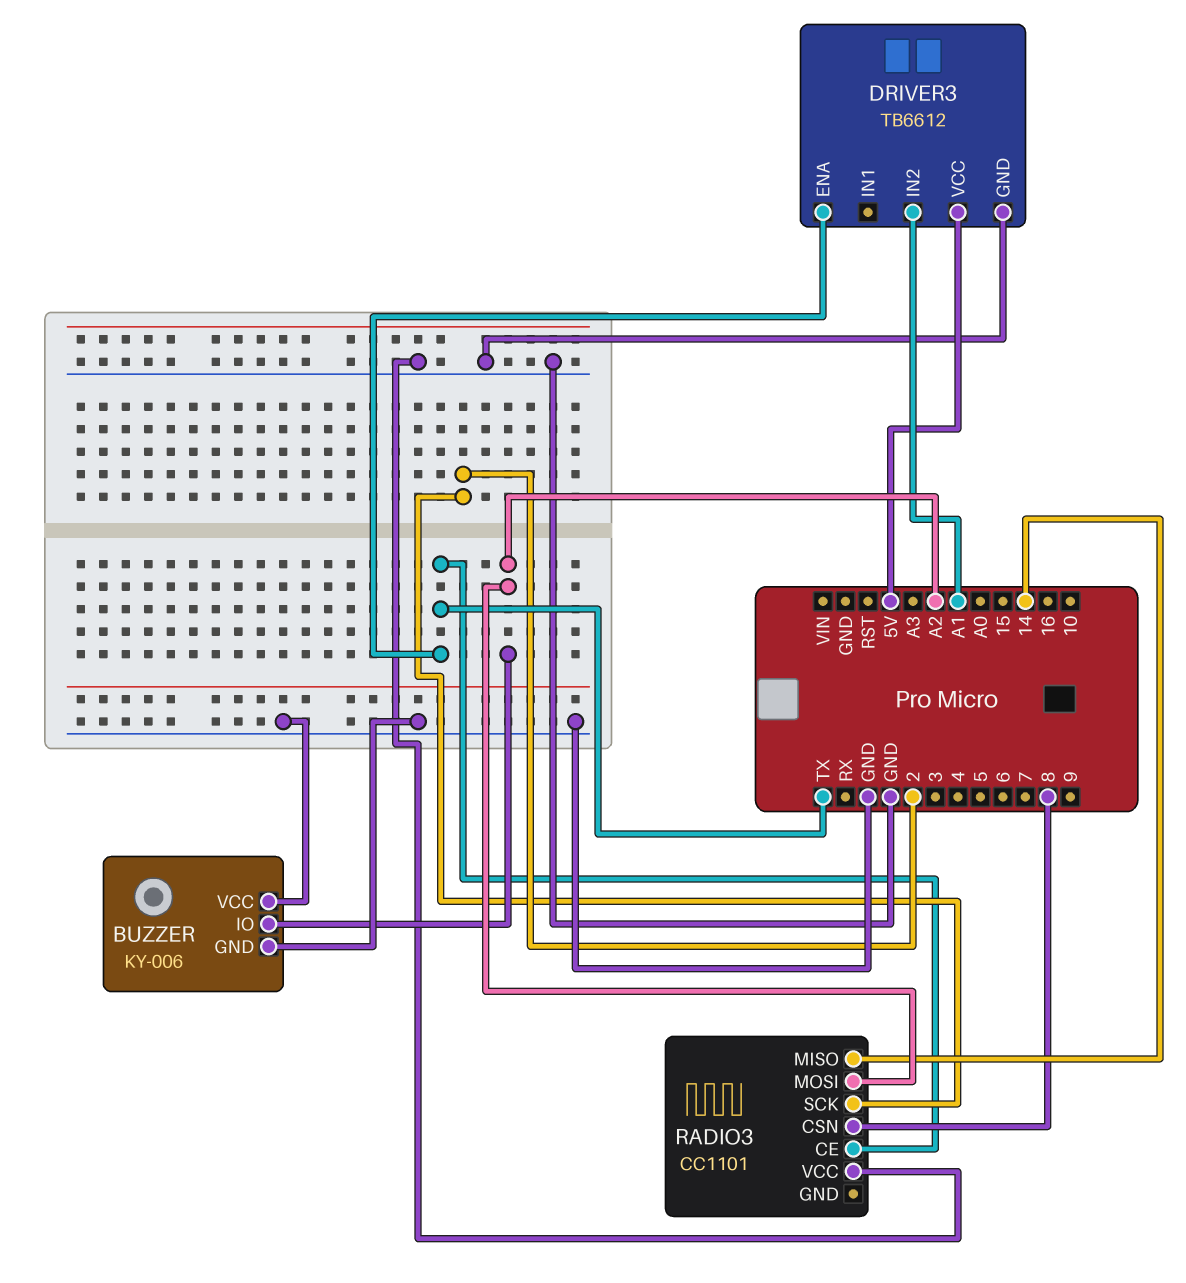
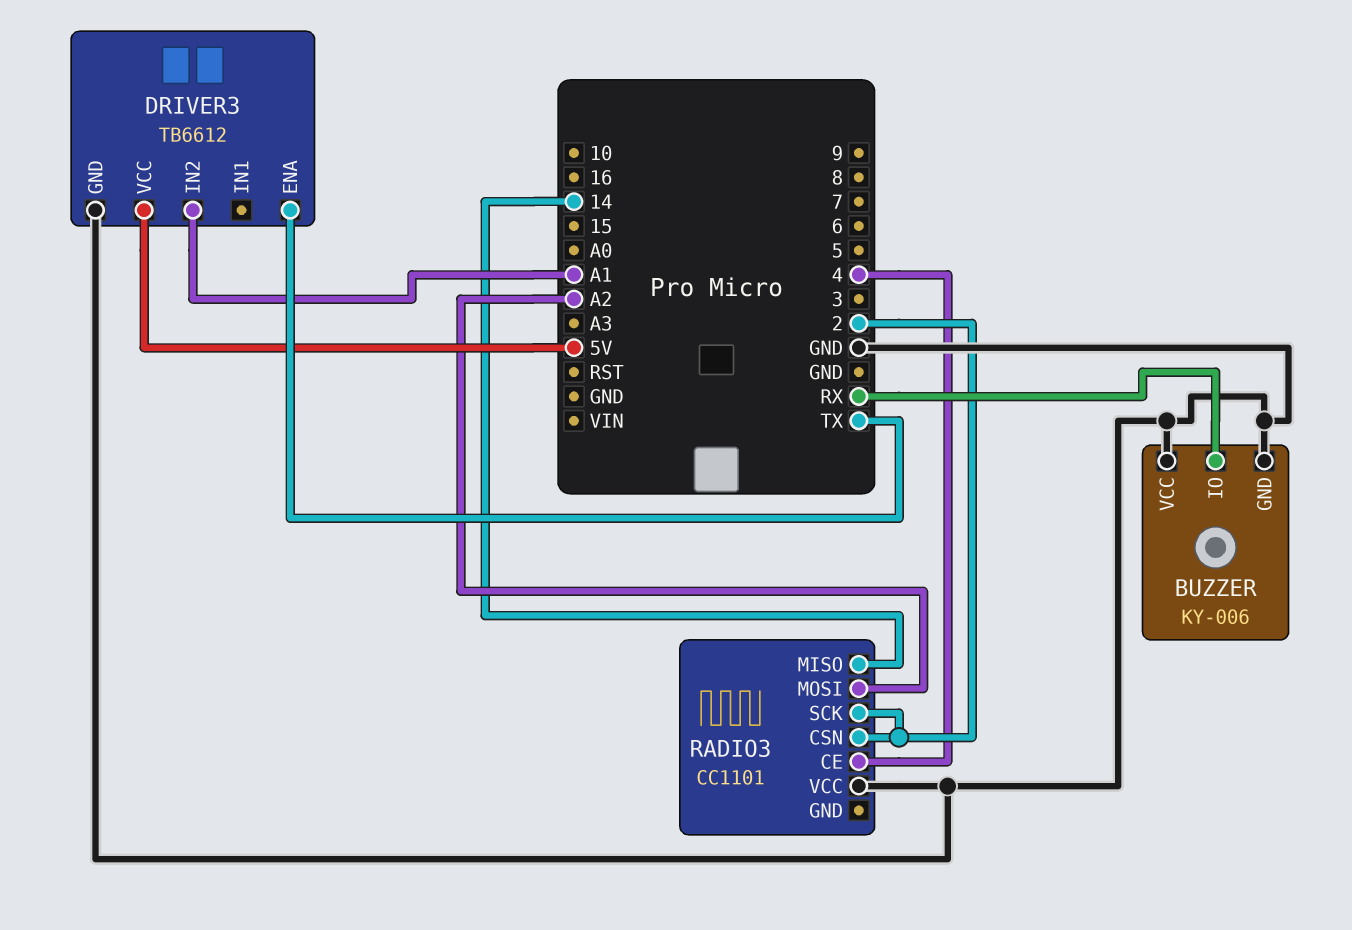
BUZZER pin IO: A2 -> RX
RADIO3 pin CE: TX -> 4
RADIO3 pin CSN: 8 -> 2

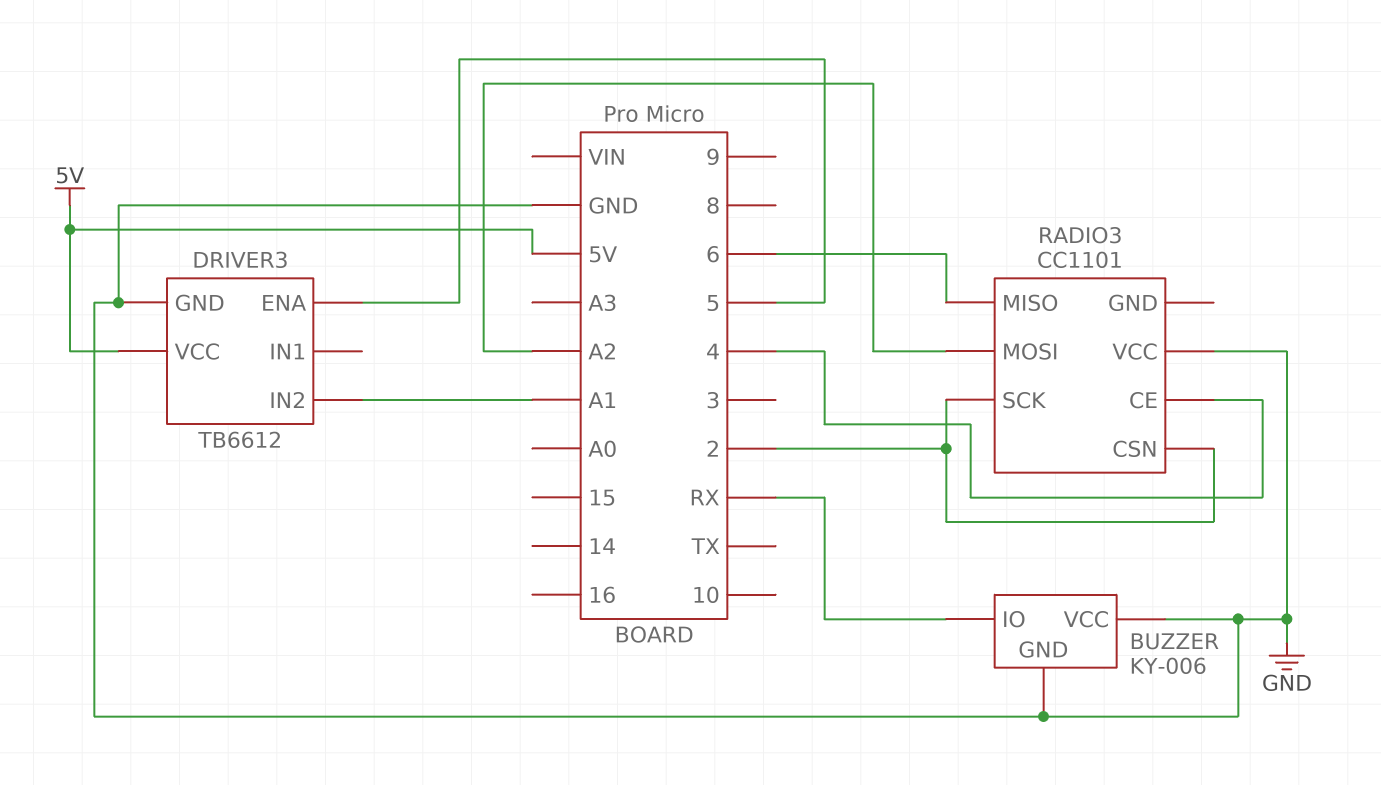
DRIVER3 pin ENA: TX -> 5
RADIO3 pin MISO: 14 -> 6

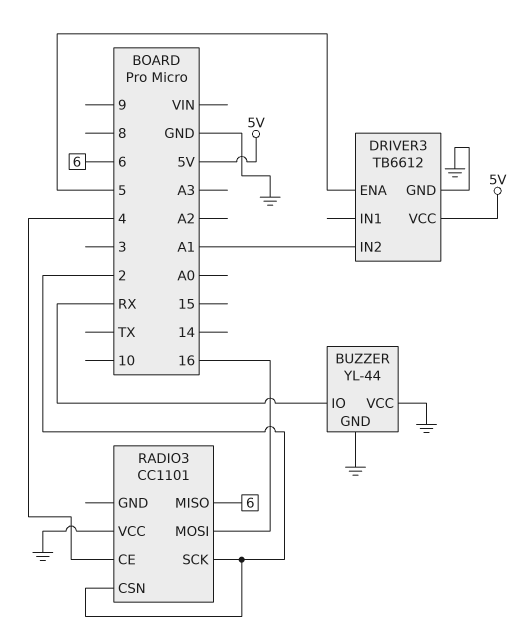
BUZZER: KY-006 -> YL-44
RADIO3 pin MOSI: A2 -> 16

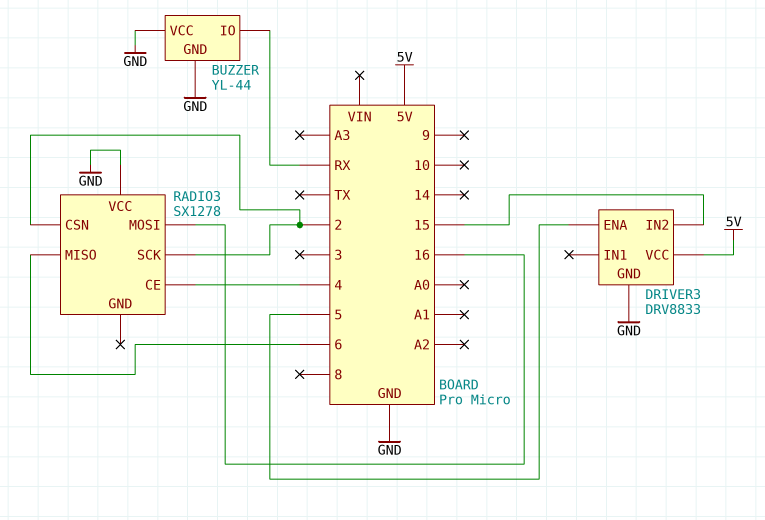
DRIVER3: TB6612 -> DRV8833
DRIVER3 pin IN2: A1 -> 15
RADIO3: CC1101 -> SX1278

